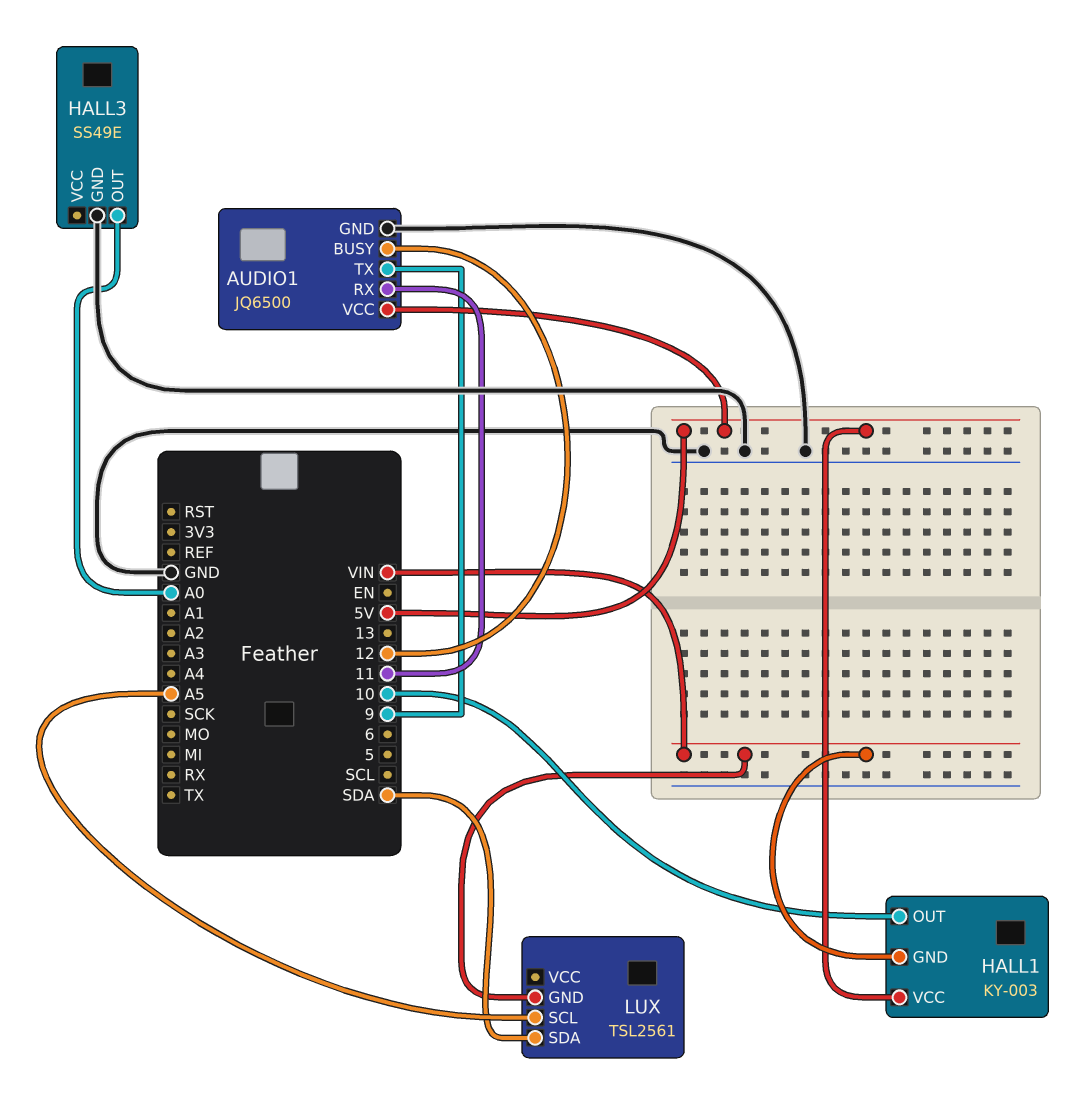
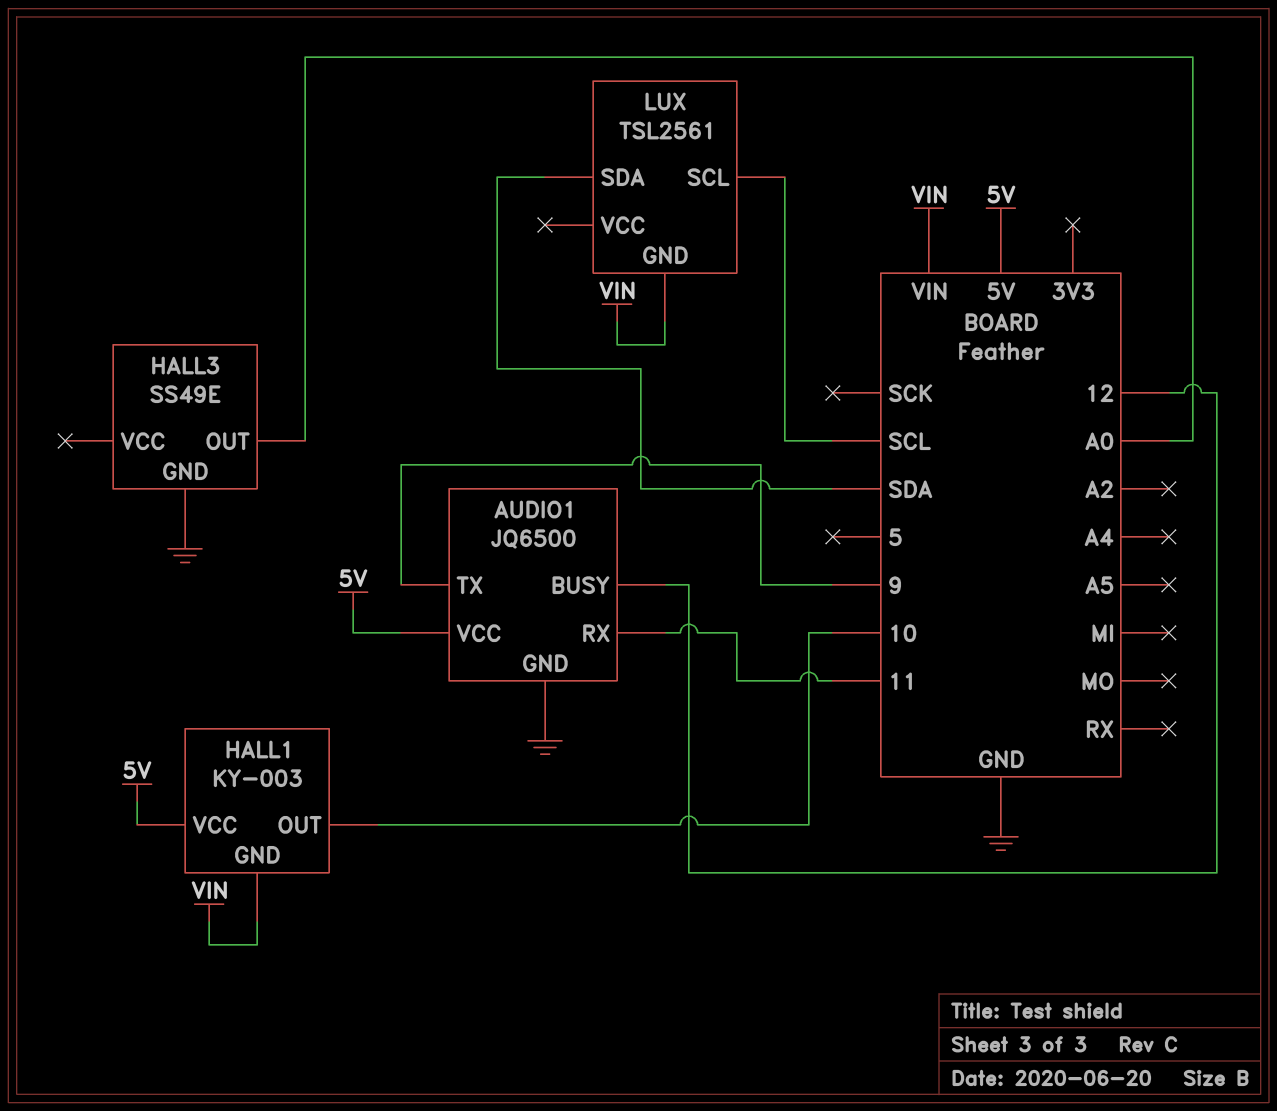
LUX pin SCL: A5 -> SCL

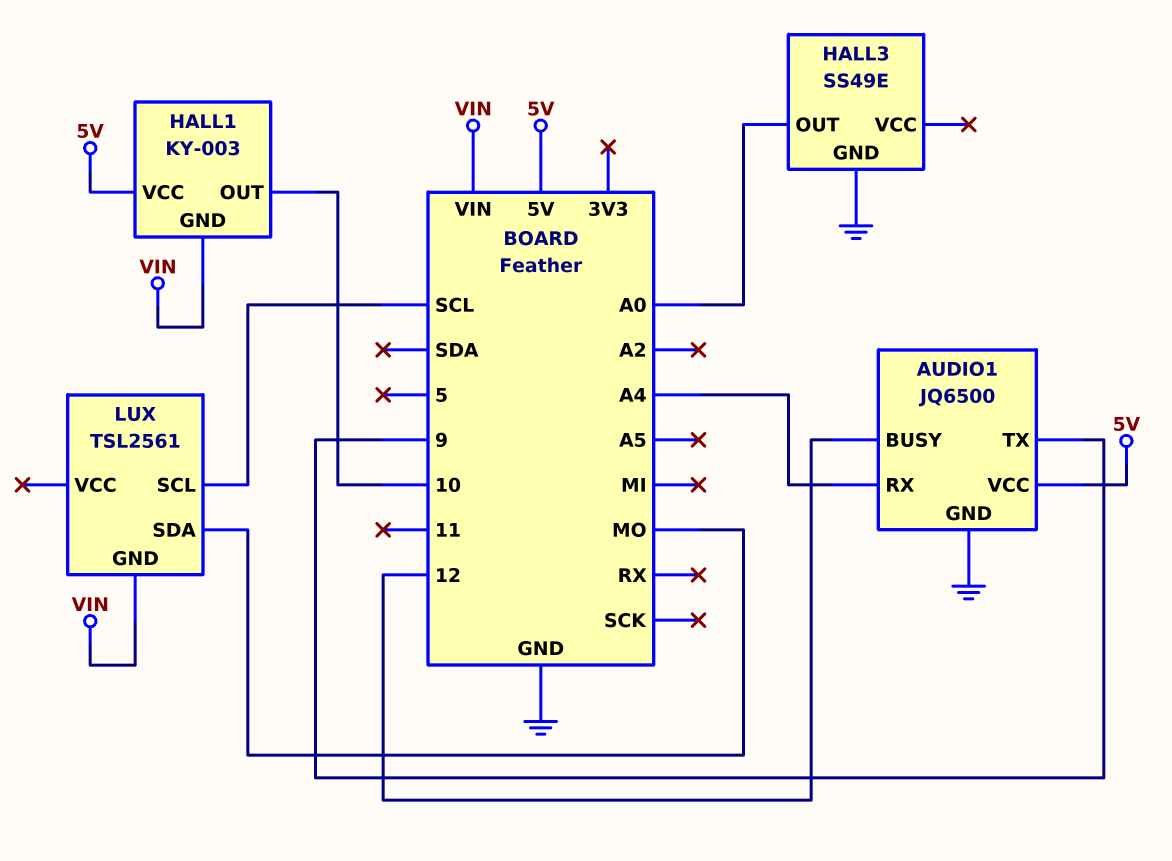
AUDIO1 pin RX: 11 -> A4
LUX pin SDA: SDA -> MO

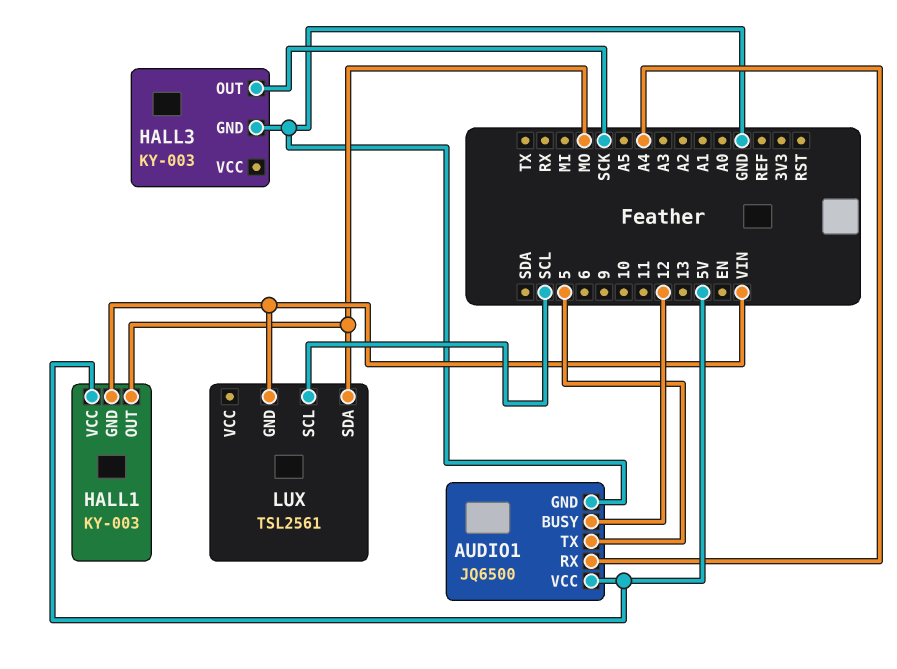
AUDIO1 pin TX: 9 -> 5
HALL1 pin OUT: 10 -> MO
HALL3: SS49E -> KY-003
HALL3 pin OUT: A0 -> SCK

